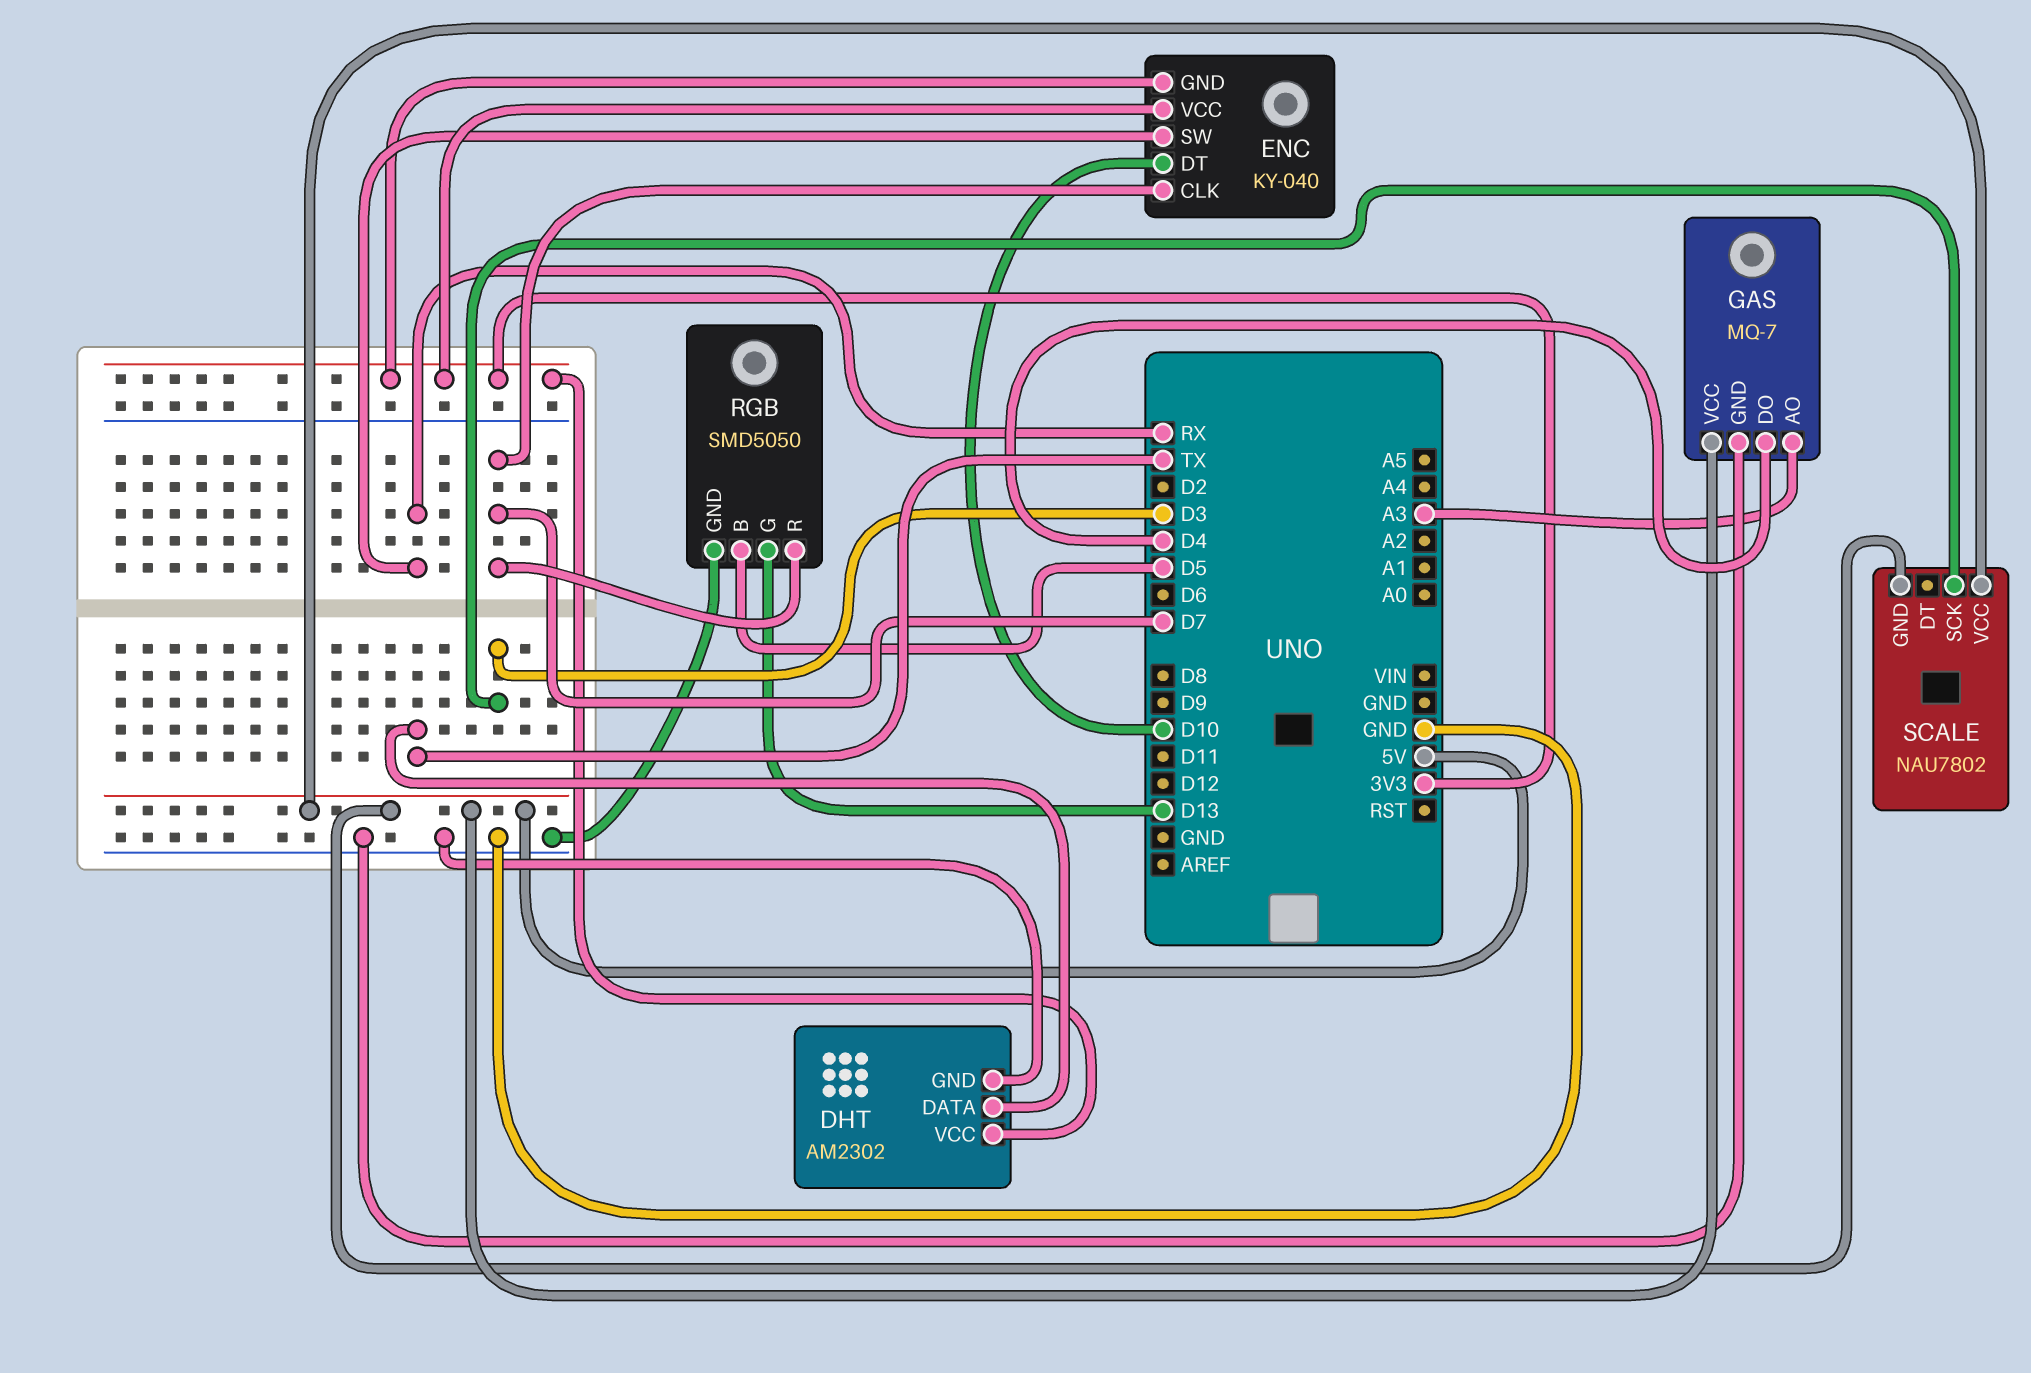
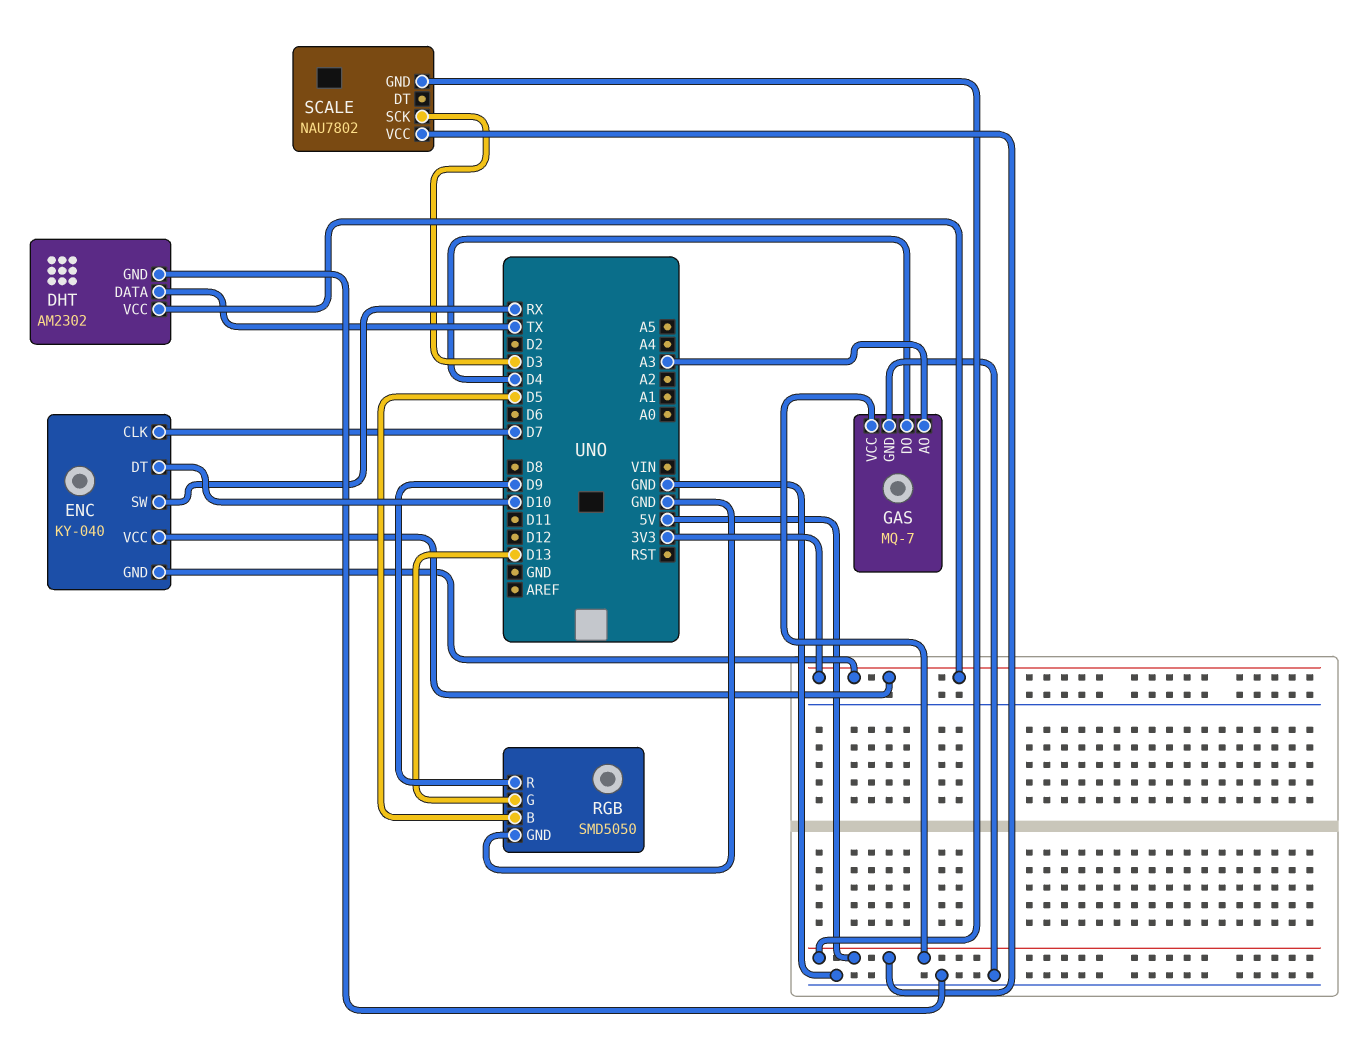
RGB pin R: D7 -> D9

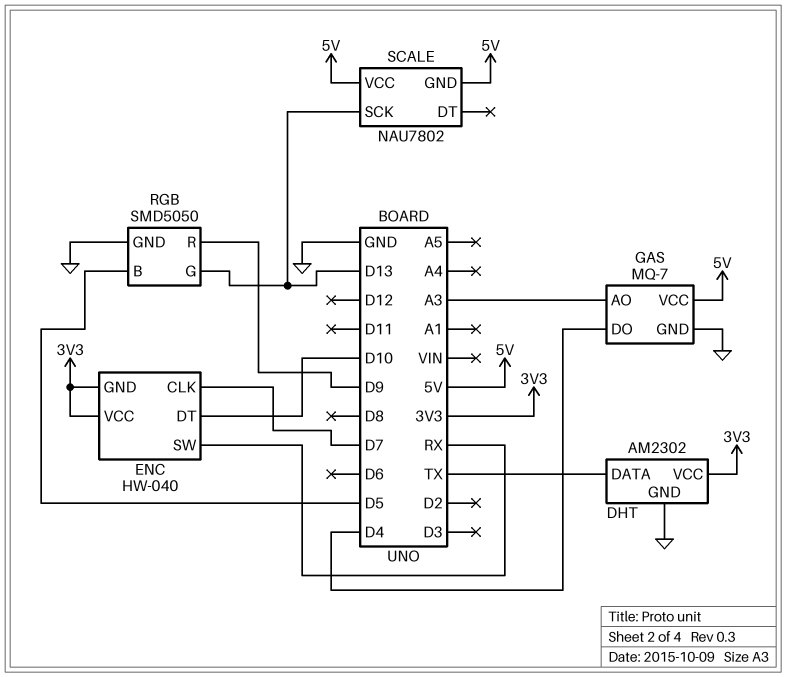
ENC: KY-040 -> HW-040
SCALE pin SCK: D3 -> D13

